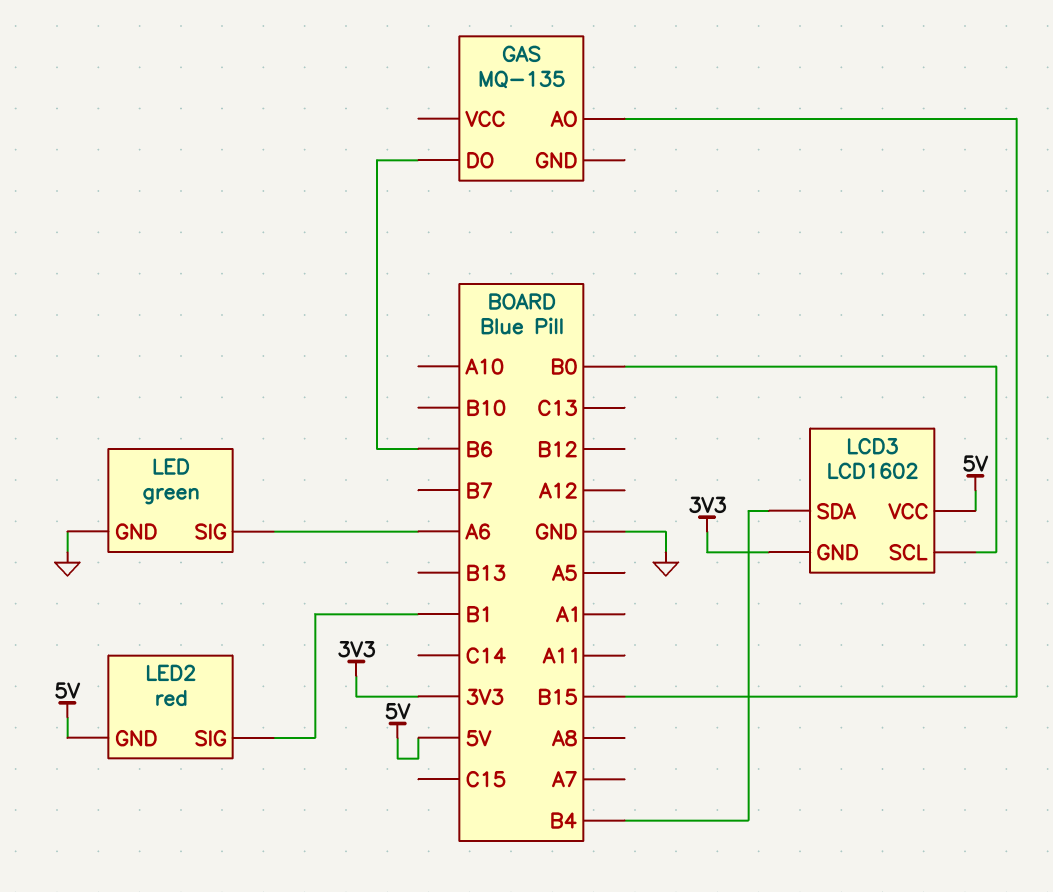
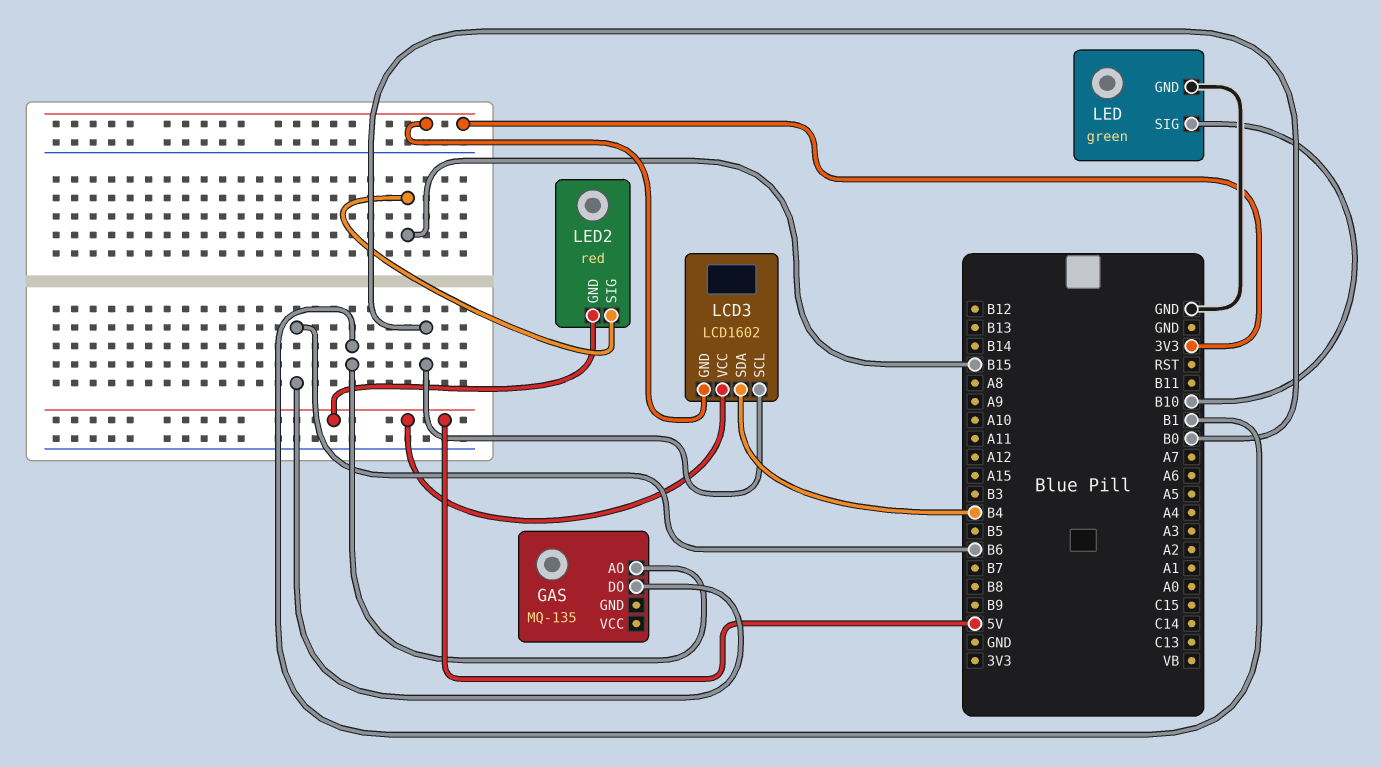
GAS pin AO: B15 -> B1
LED pin SIG: A6 -> B10
LED2 pin SIG: B1 -> B15

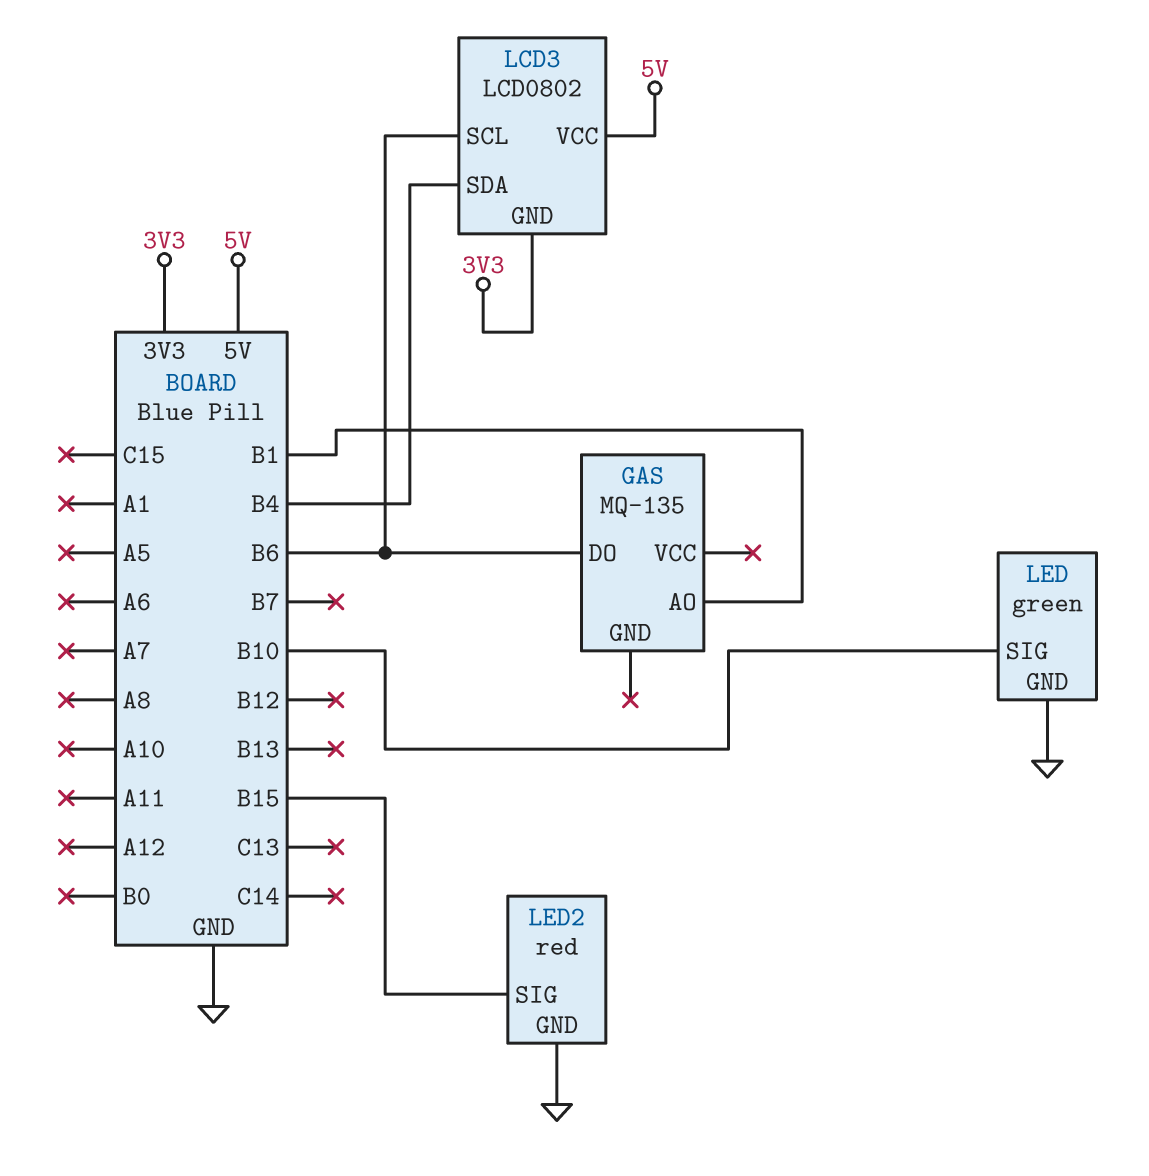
LCD3: LCD1602 -> LCD0802
LCD3 pin SCL: B0 -> B6
LED2 pin GND: 5V -> GND

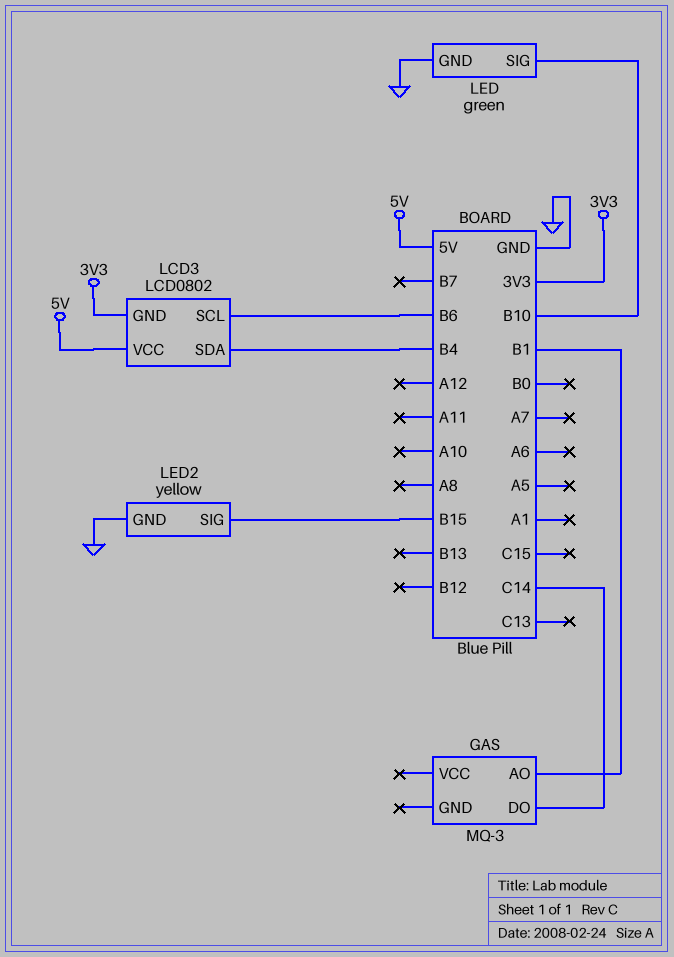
GAS: MQ-135 -> MQ-3
GAS pin DO: B6 -> C14
LED2: red -> yellow

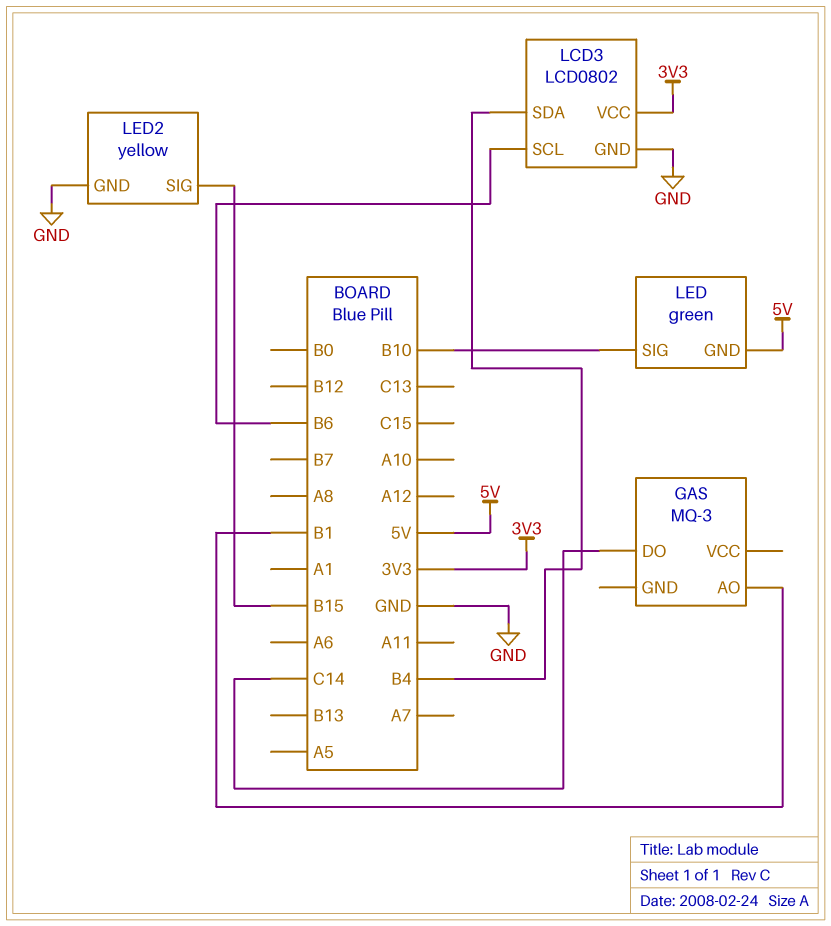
LCD3 pin GND: 3V3 -> GND
LCD3 pin VCC: 5V -> 3V3
LED pin GND: GND -> 5V

